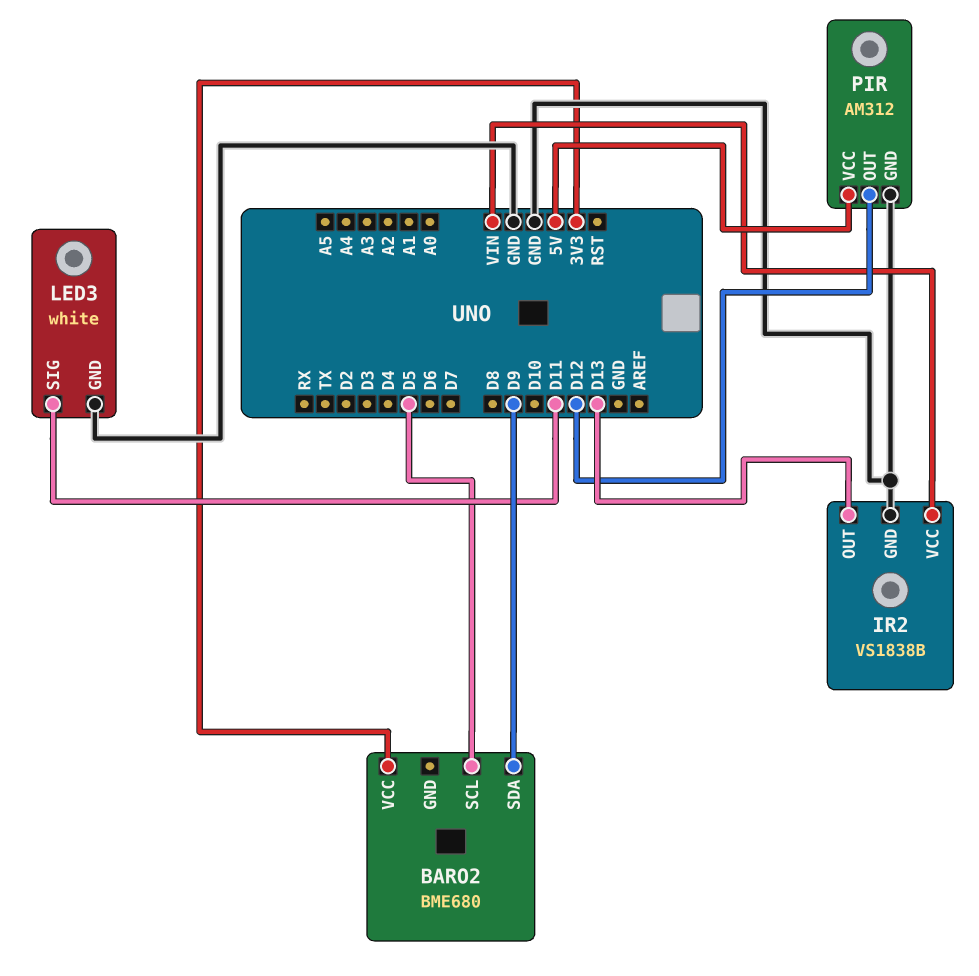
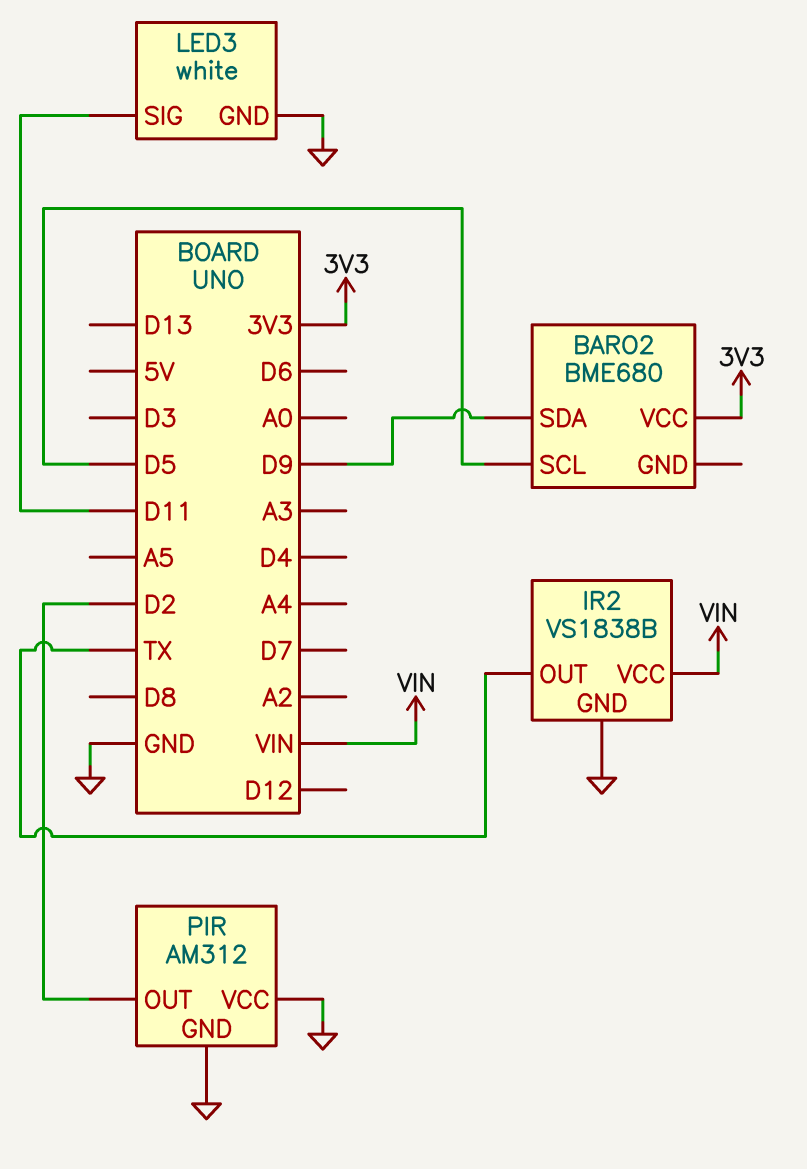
IR2 pin OUT: D13 -> TX
PIR pin OUT: D12 -> D2
PIR pin VCC: 5V -> GND

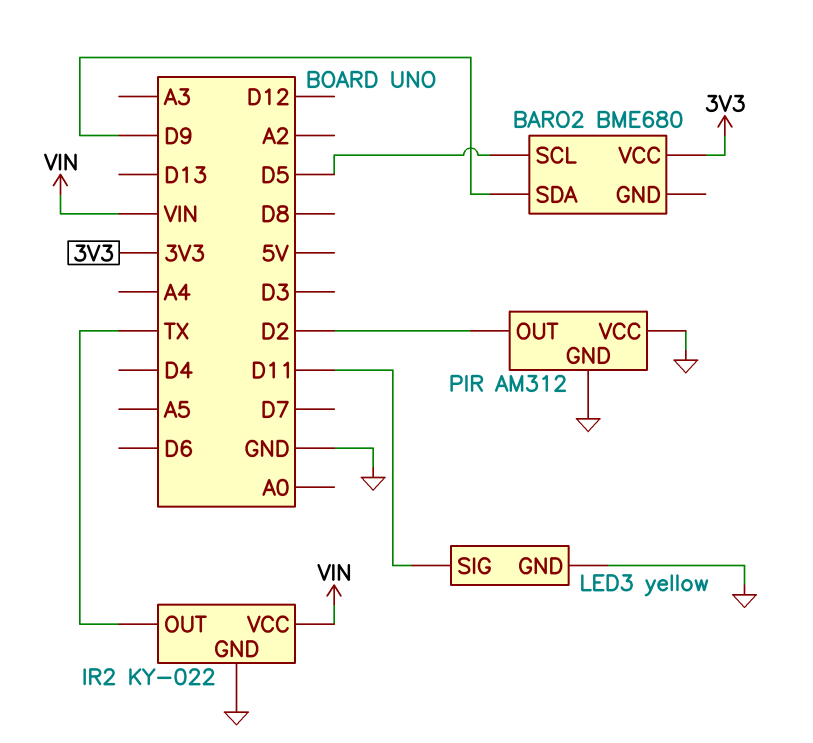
IR2: VS1838B -> KY-022
LED3: white -> yellow

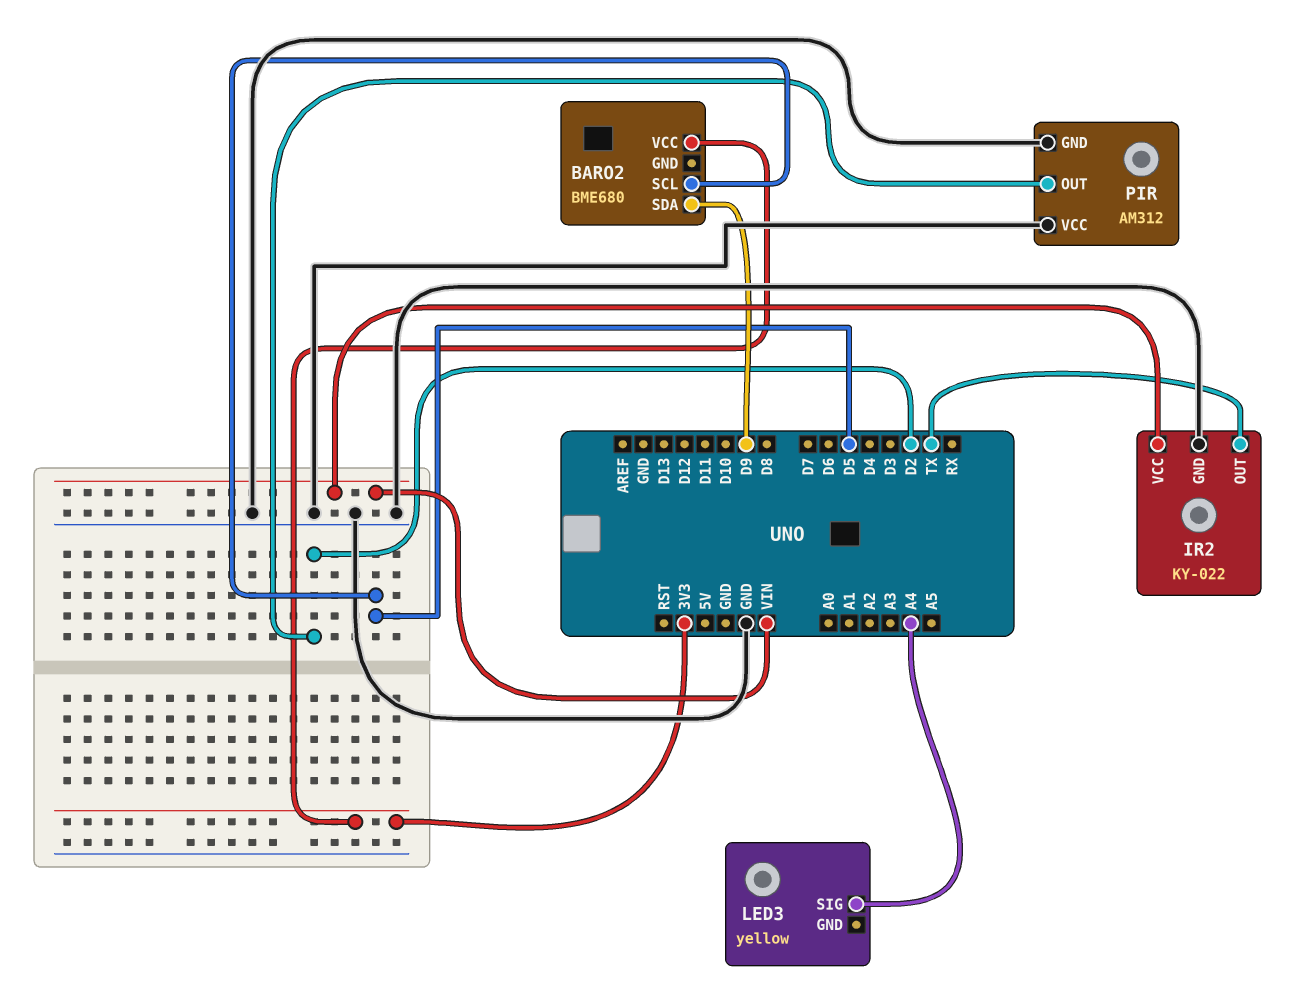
LED3 pin GND: GND -> none
LED3 pin SIG: D11 -> A4

